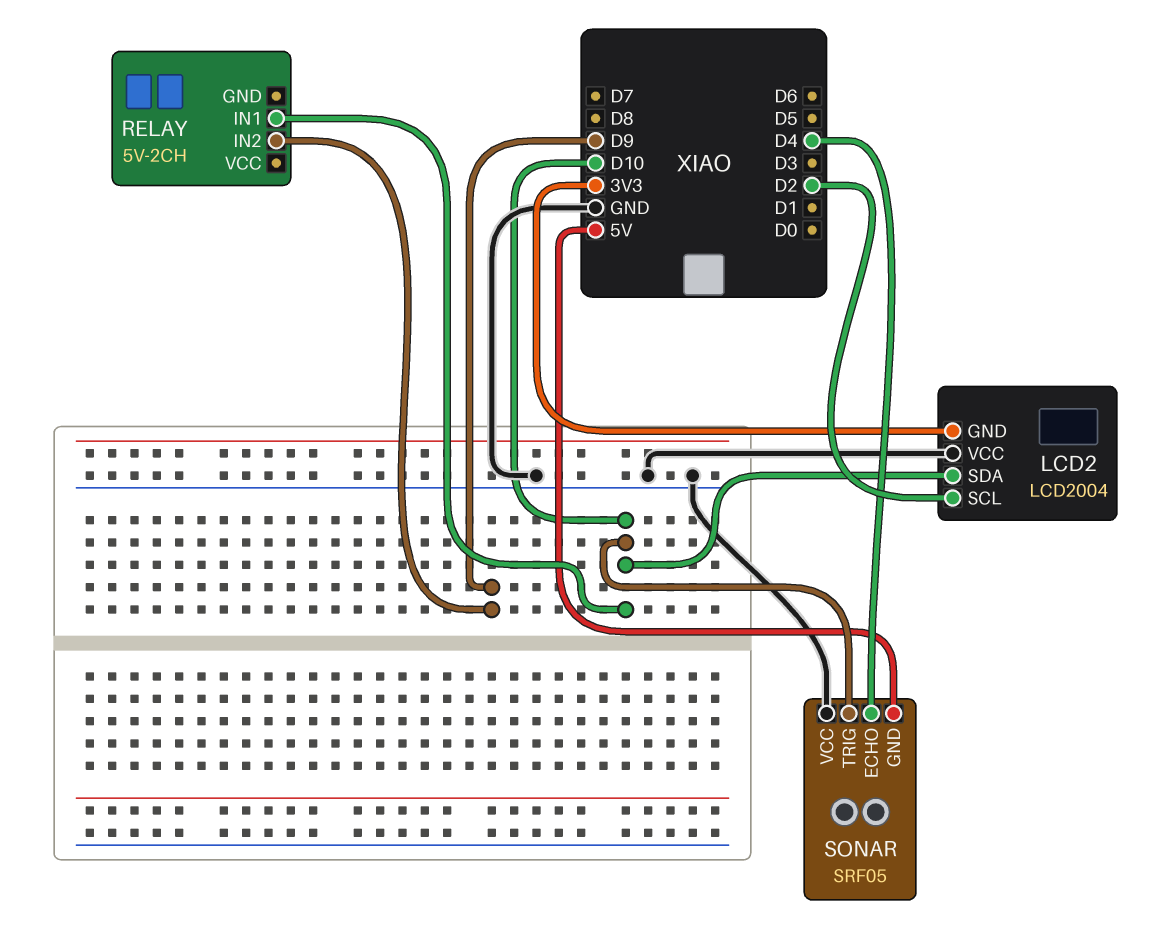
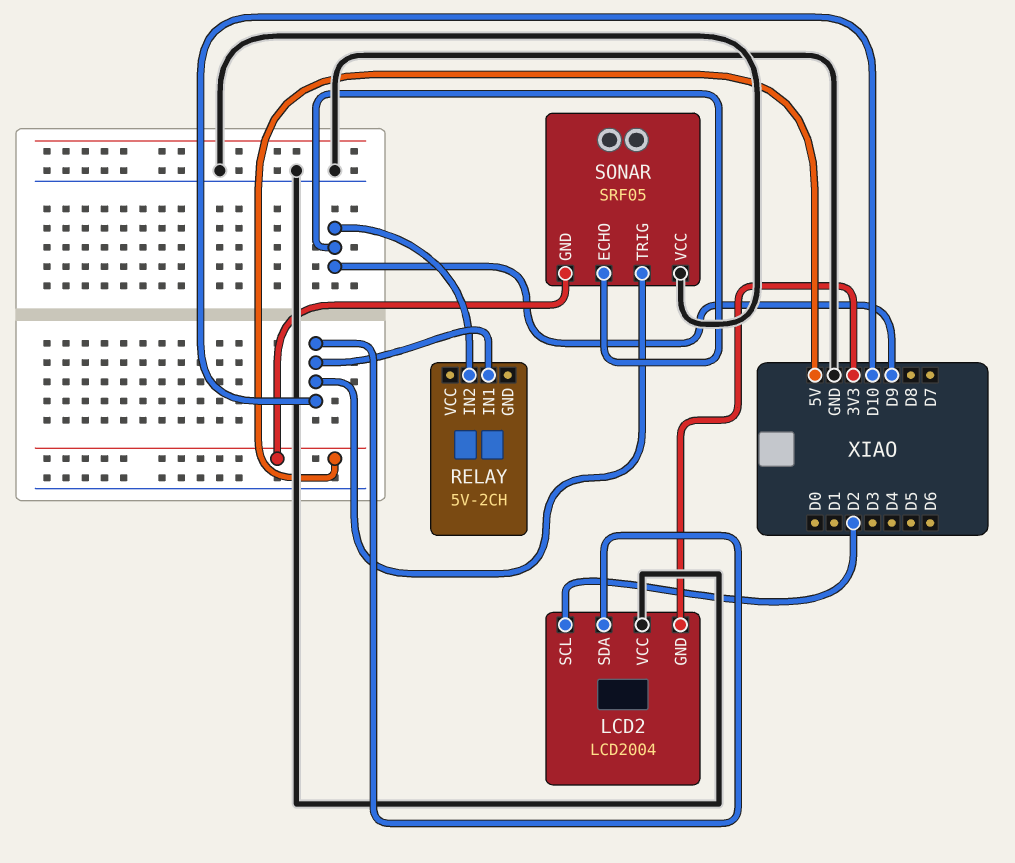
SONAR pin ECHO: D4 -> D9

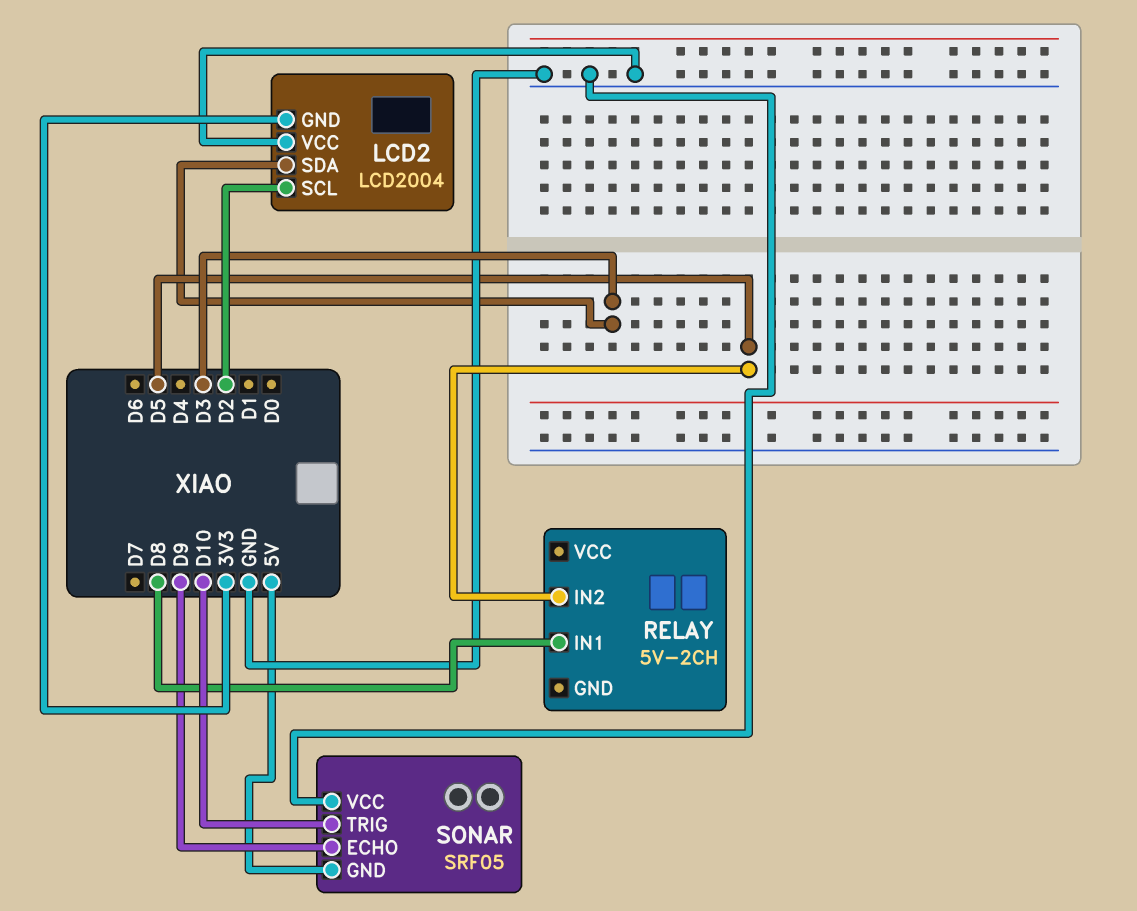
LCD2 pin SDA: D10 -> D3
RELAY pin IN1: D10 -> D8
RELAY pin IN2: D9 -> D5

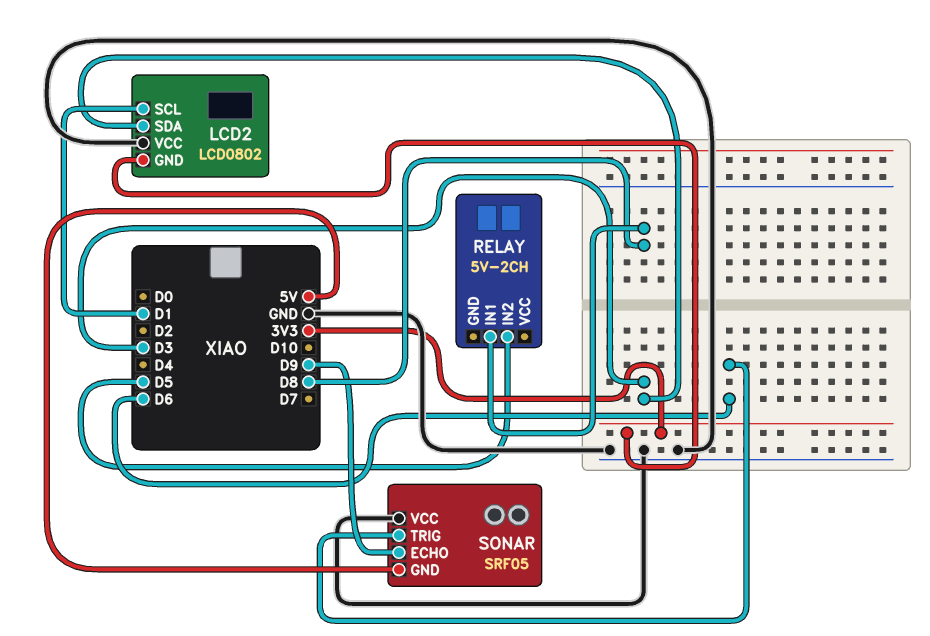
LCD2: LCD2004 -> LCD0802
LCD2 pin SCL: D2 -> D1
SONAR pin TRIG: D10 -> D6

